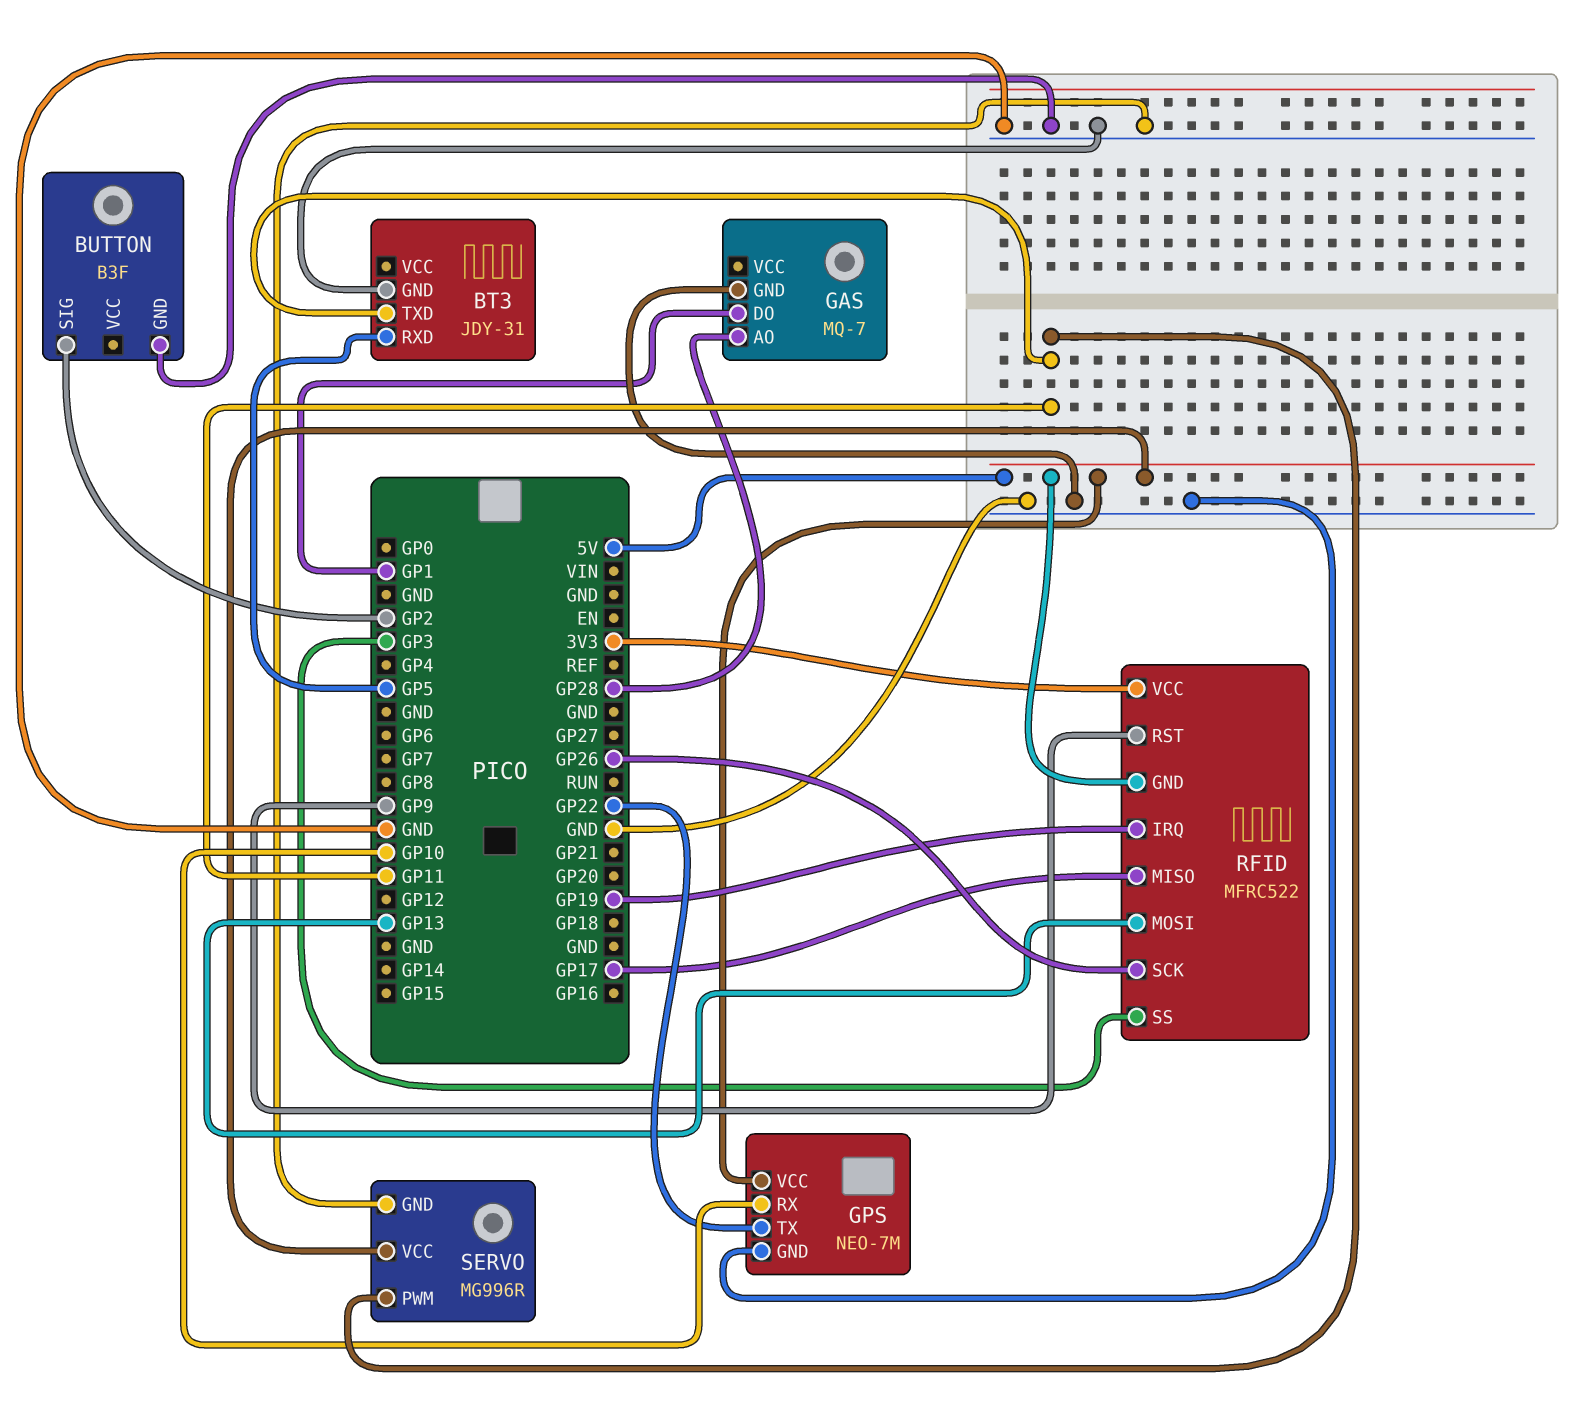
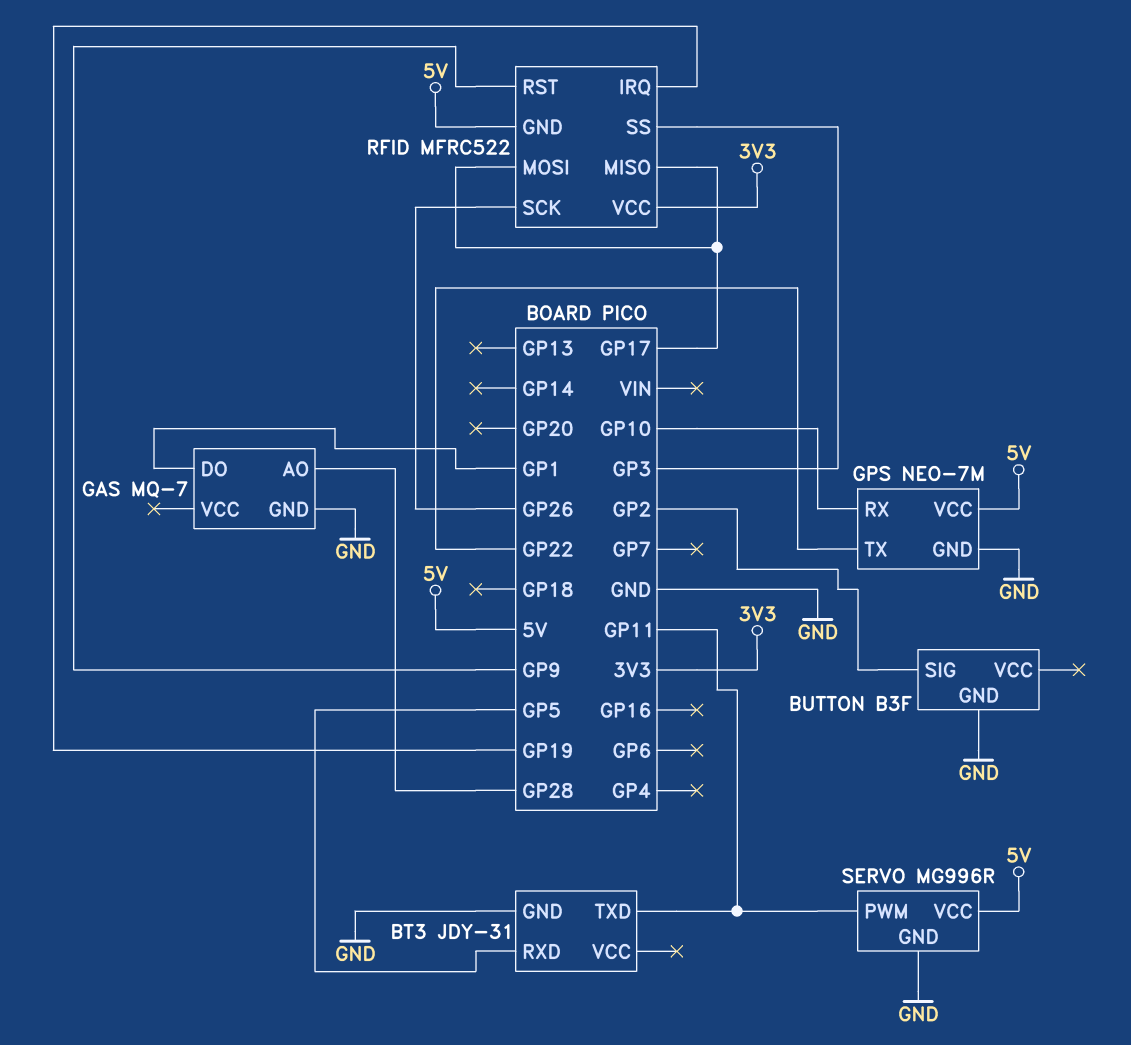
RFID pin MOSI: GP13 -> GP17

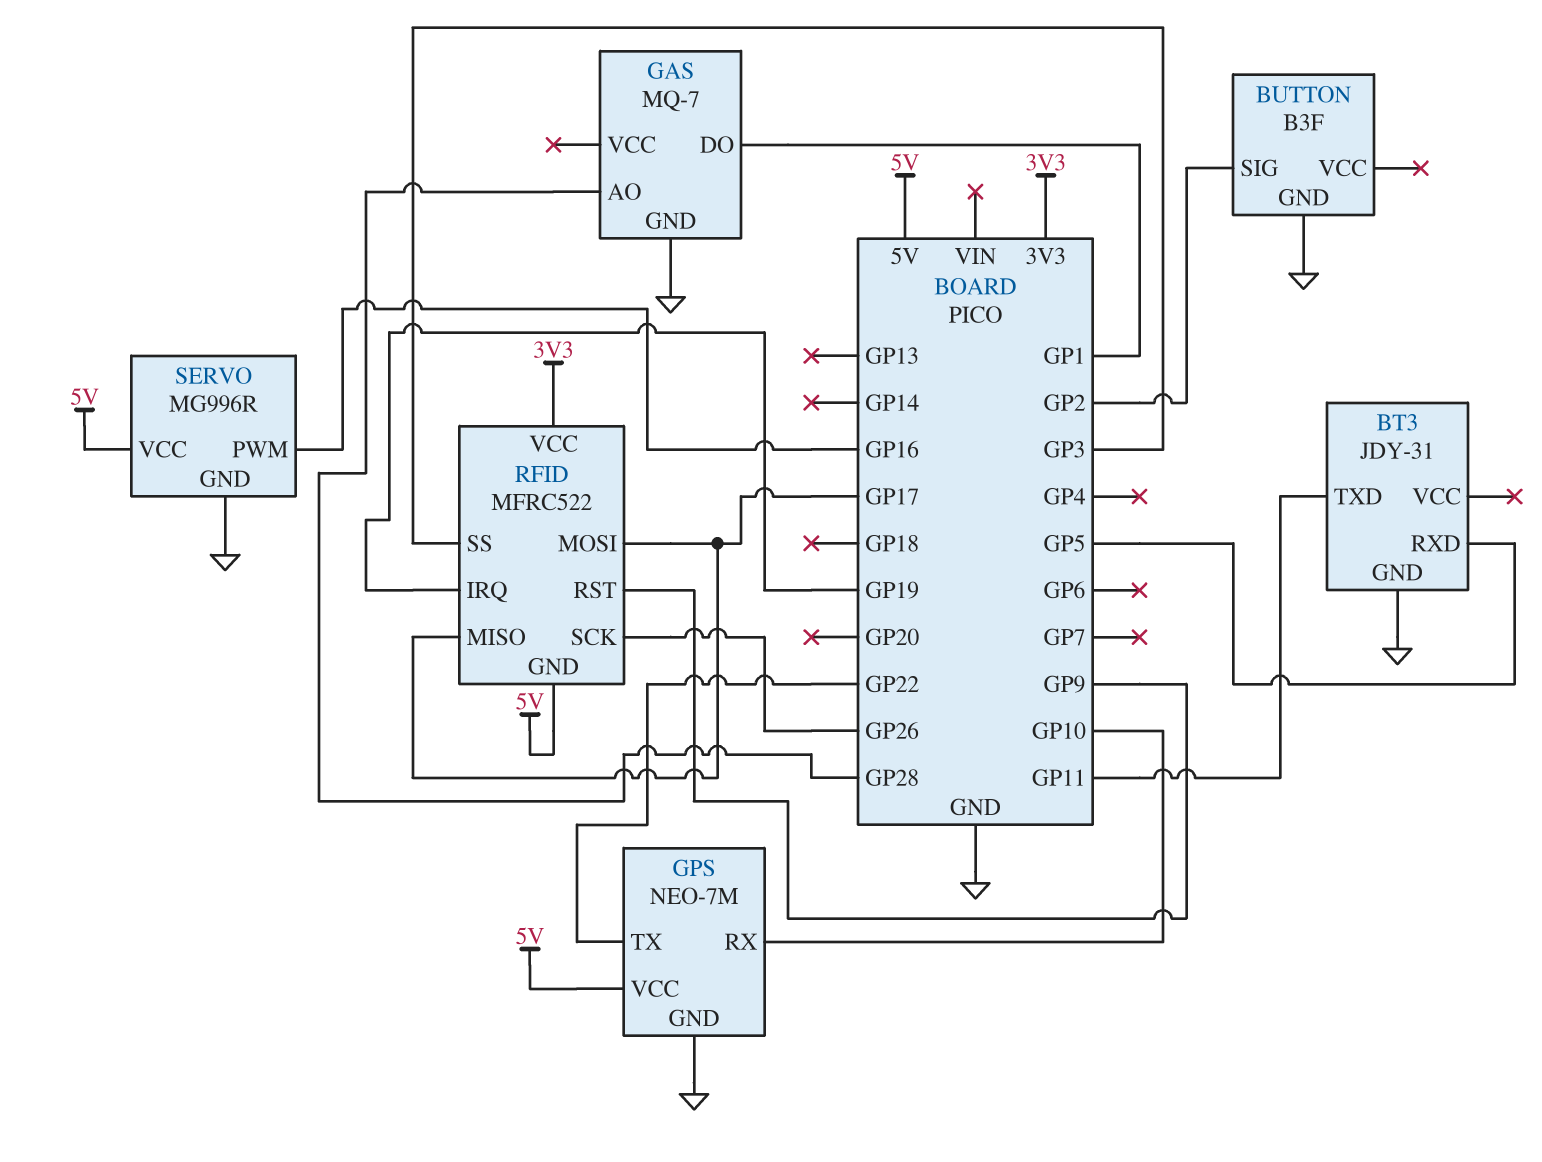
SERVO pin PWM: GP11 -> GP16

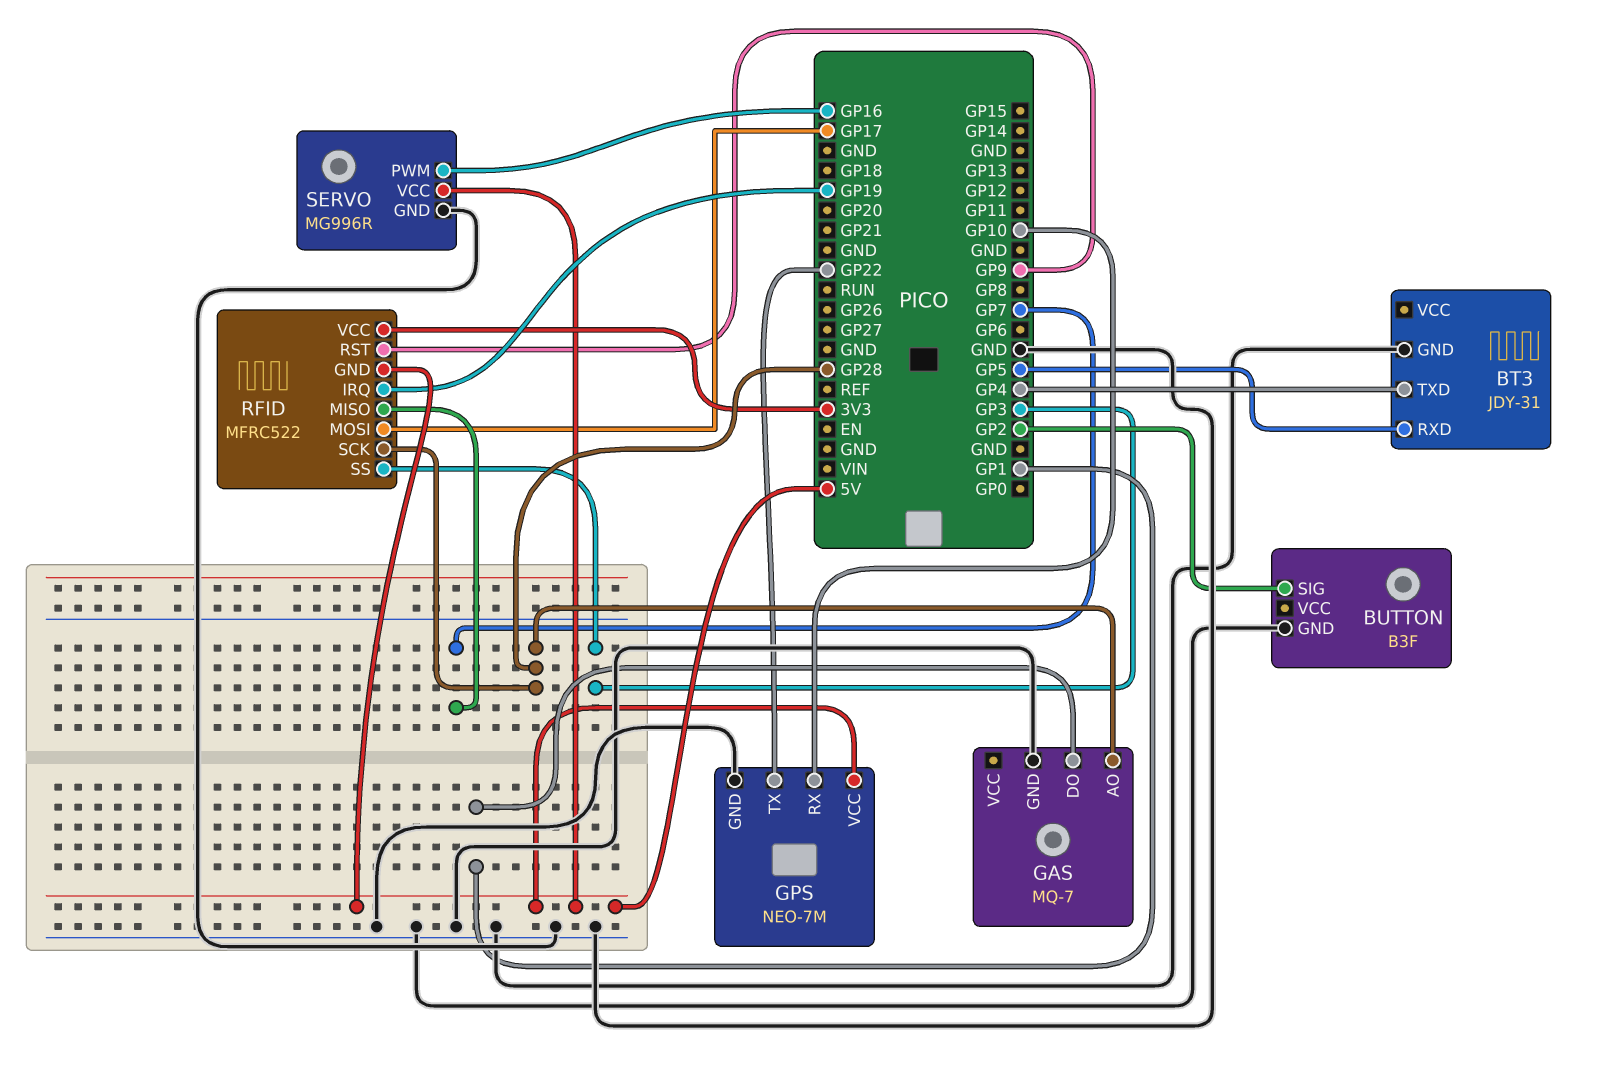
BT3 pin TXD: GP11 -> GP4
RFID pin MISO: GP17 -> GP7
RFID pin SCK: GP26 -> GP28

